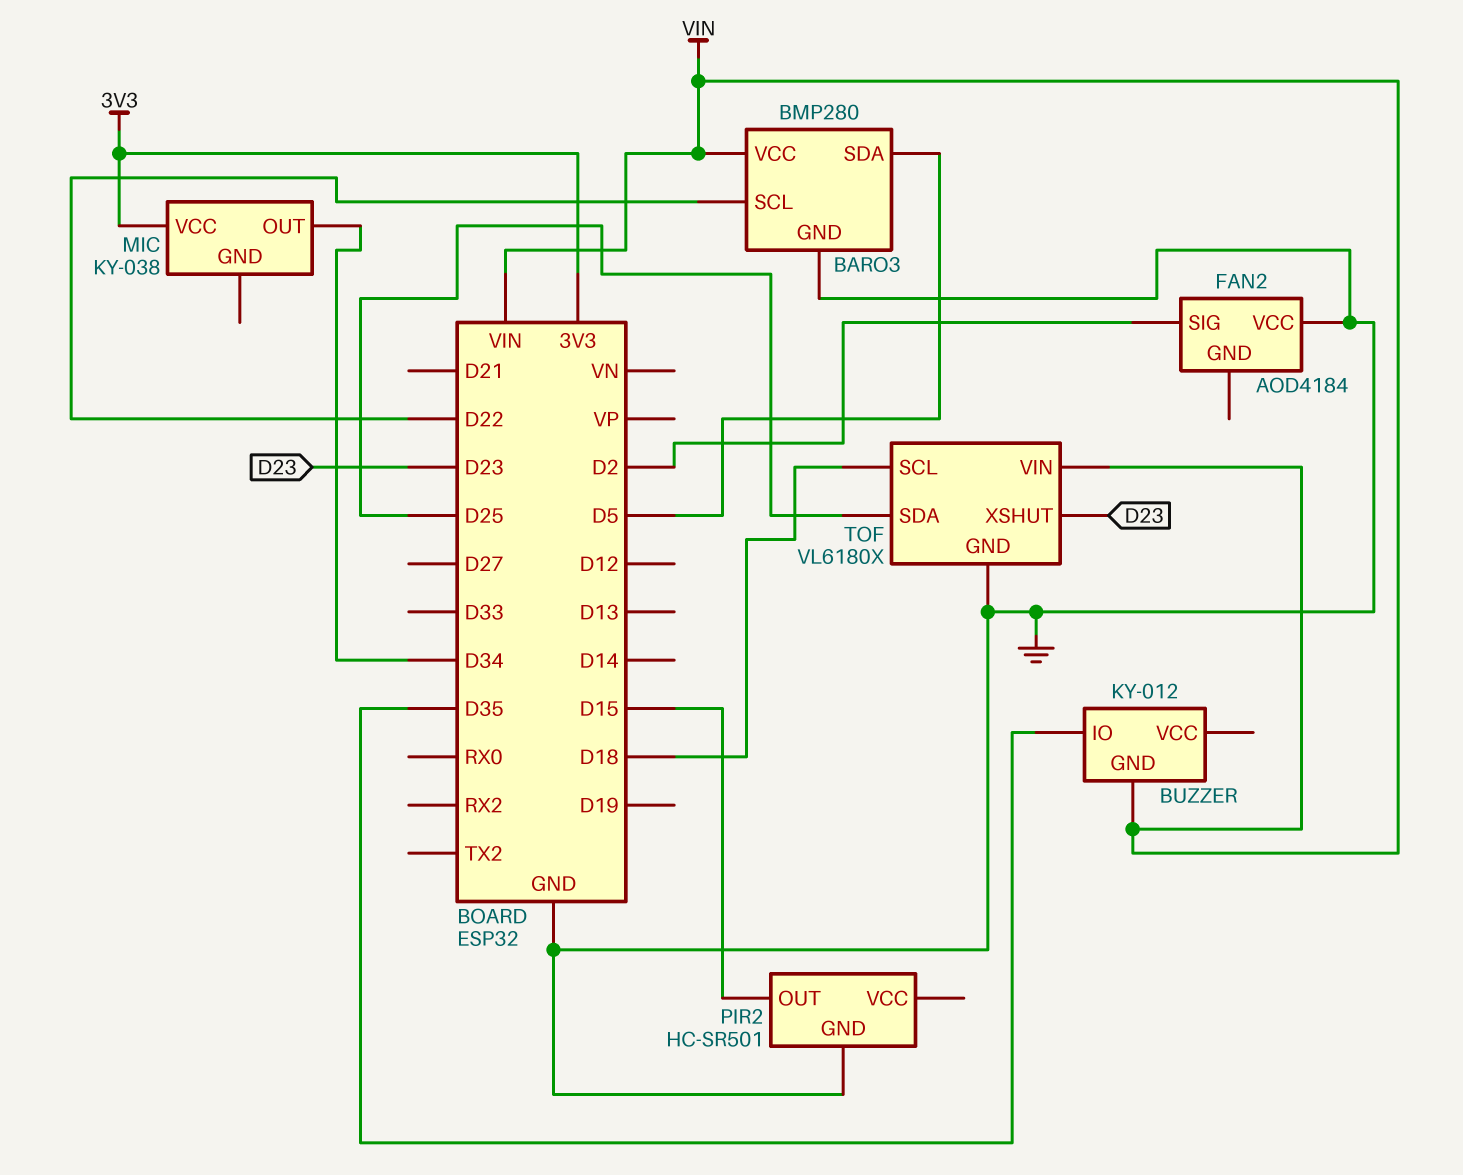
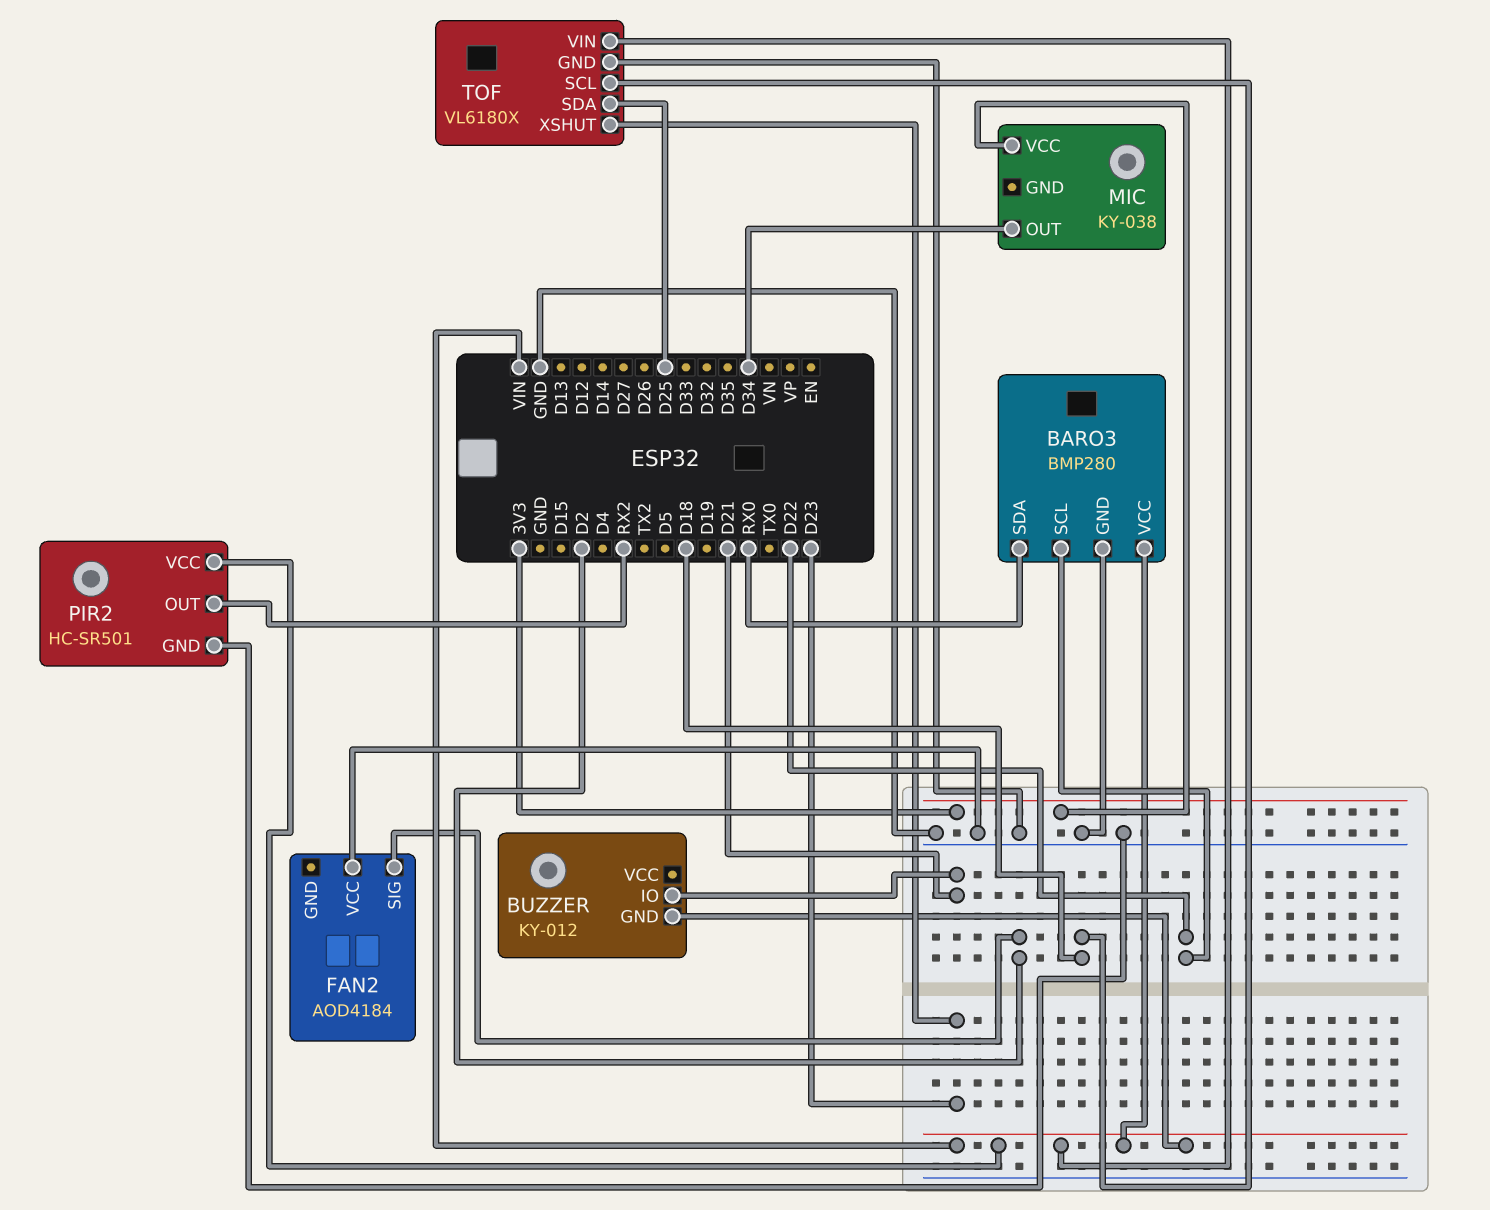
BARO3 pin SDA: D5 -> RX0
BUZZER pin IO: D35 -> D21
PIR2 pin OUT: D15 -> RX2
PIR2 pin VCC: none -> VIN

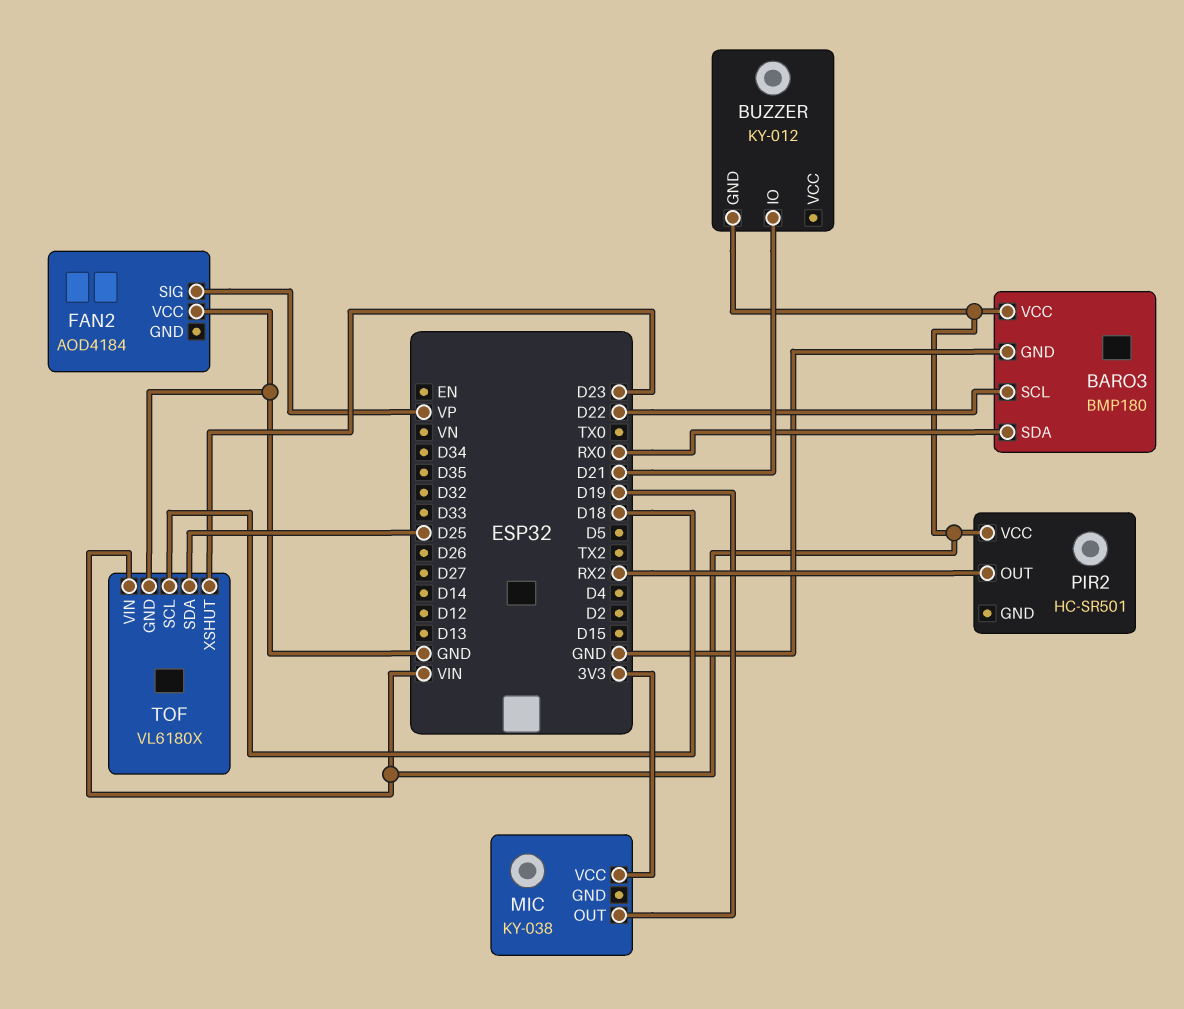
BARO3: BMP280 -> BMP180
FAN2 pin SIG: D2 -> VP
MIC pin OUT: D34 -> D19
PIR2 pin GND: GND -> none

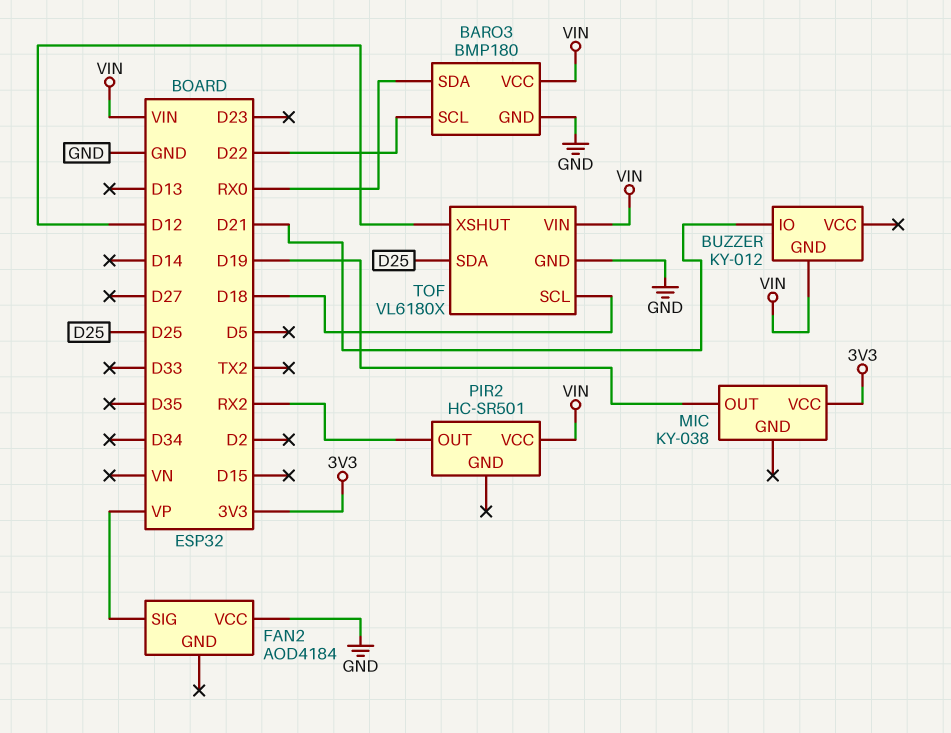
TOF pin XSHUT: D23 -> D12

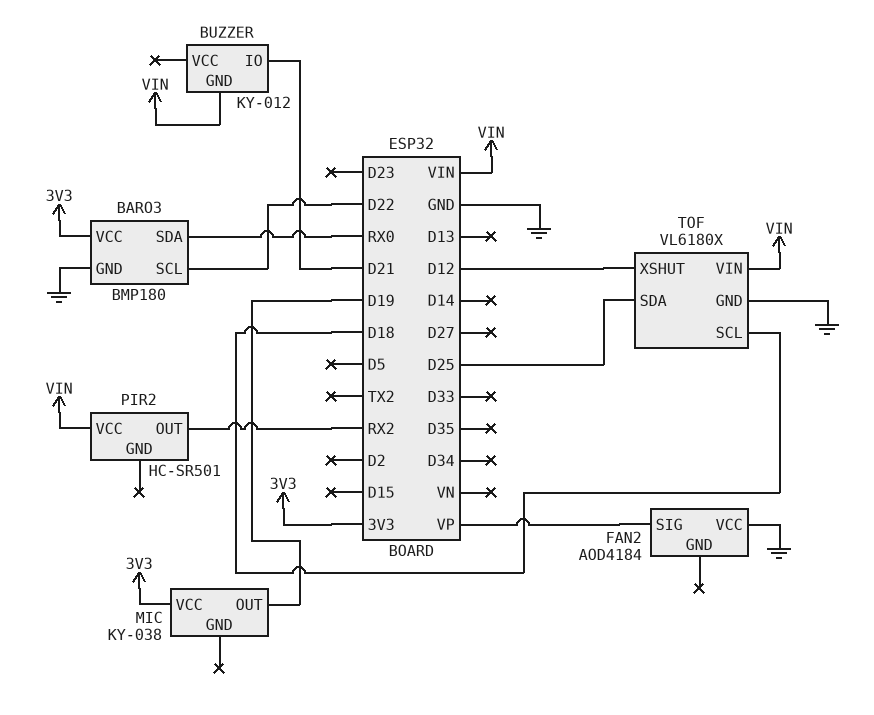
BARO3 pin VCC: VIN -> 3V3

